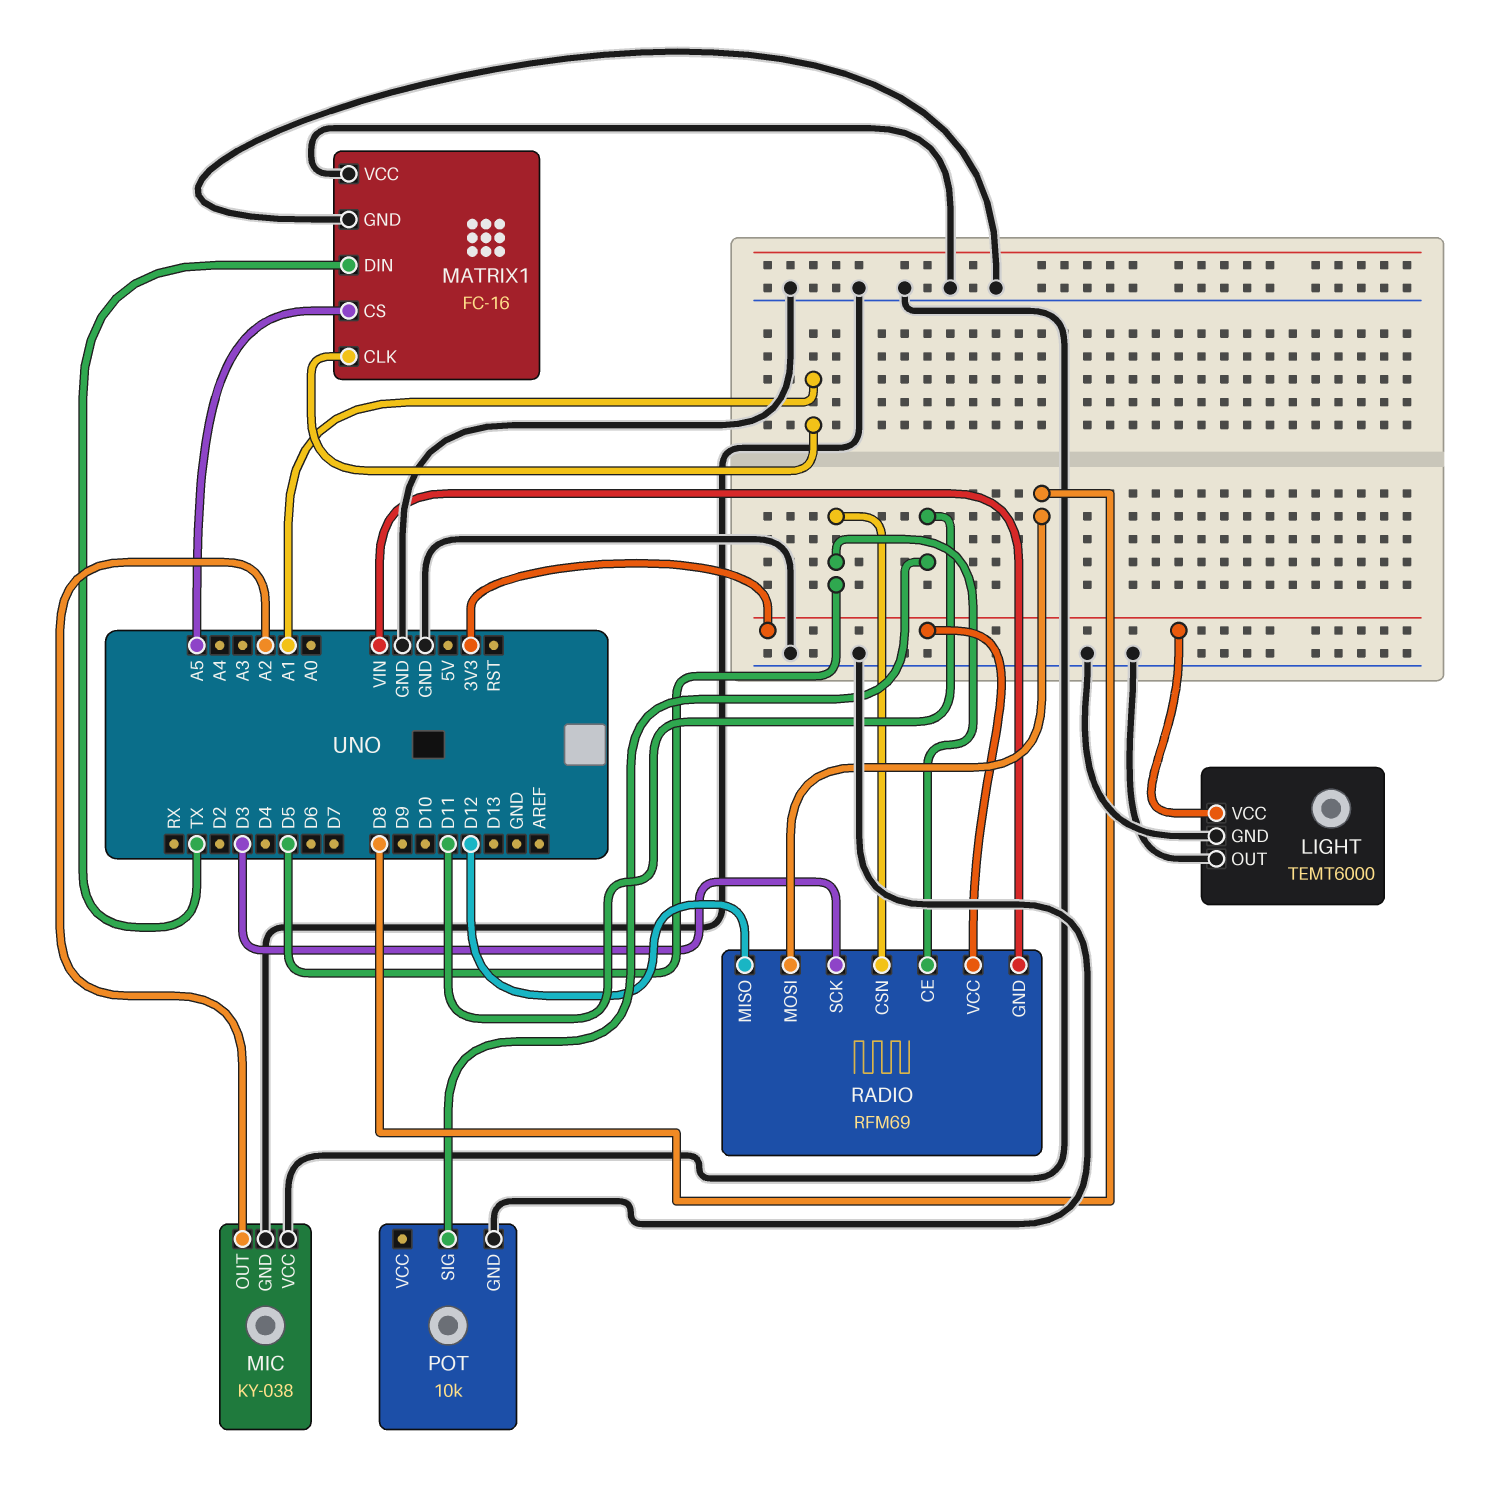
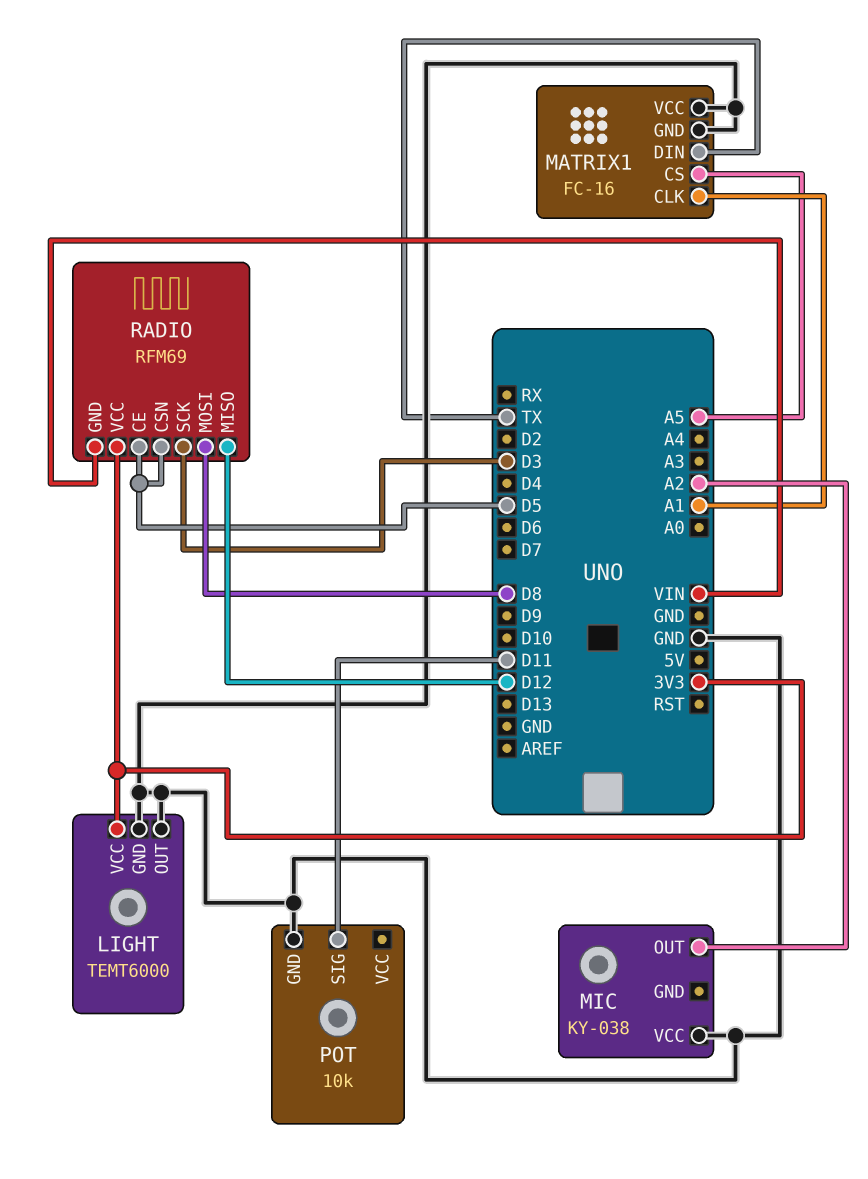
MIC pin GND: GND -> none

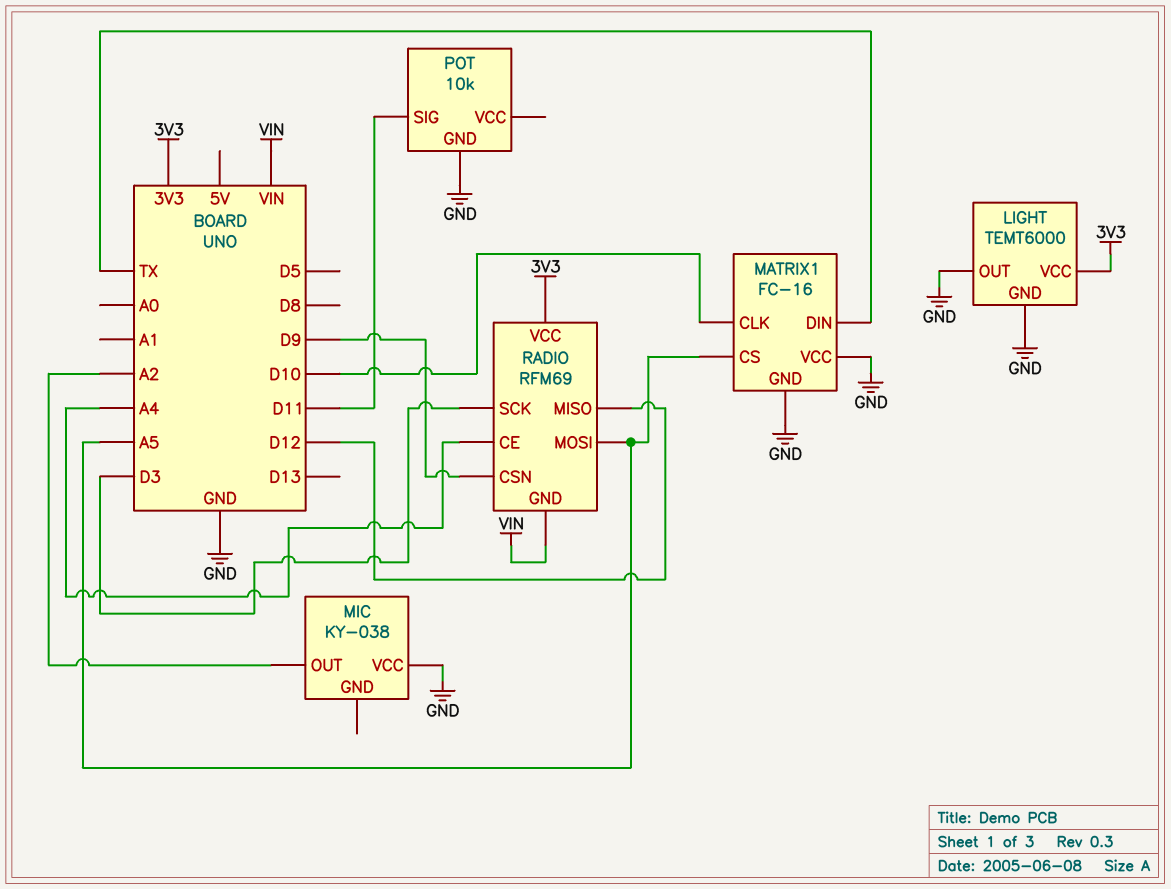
MATRIX1 pin CLK: A1 -> D10
RADIO pin CE: D5 -> A4
RADIO pin CSN: D5 -> D9
RADIO pin MOSI: D8 -> A5

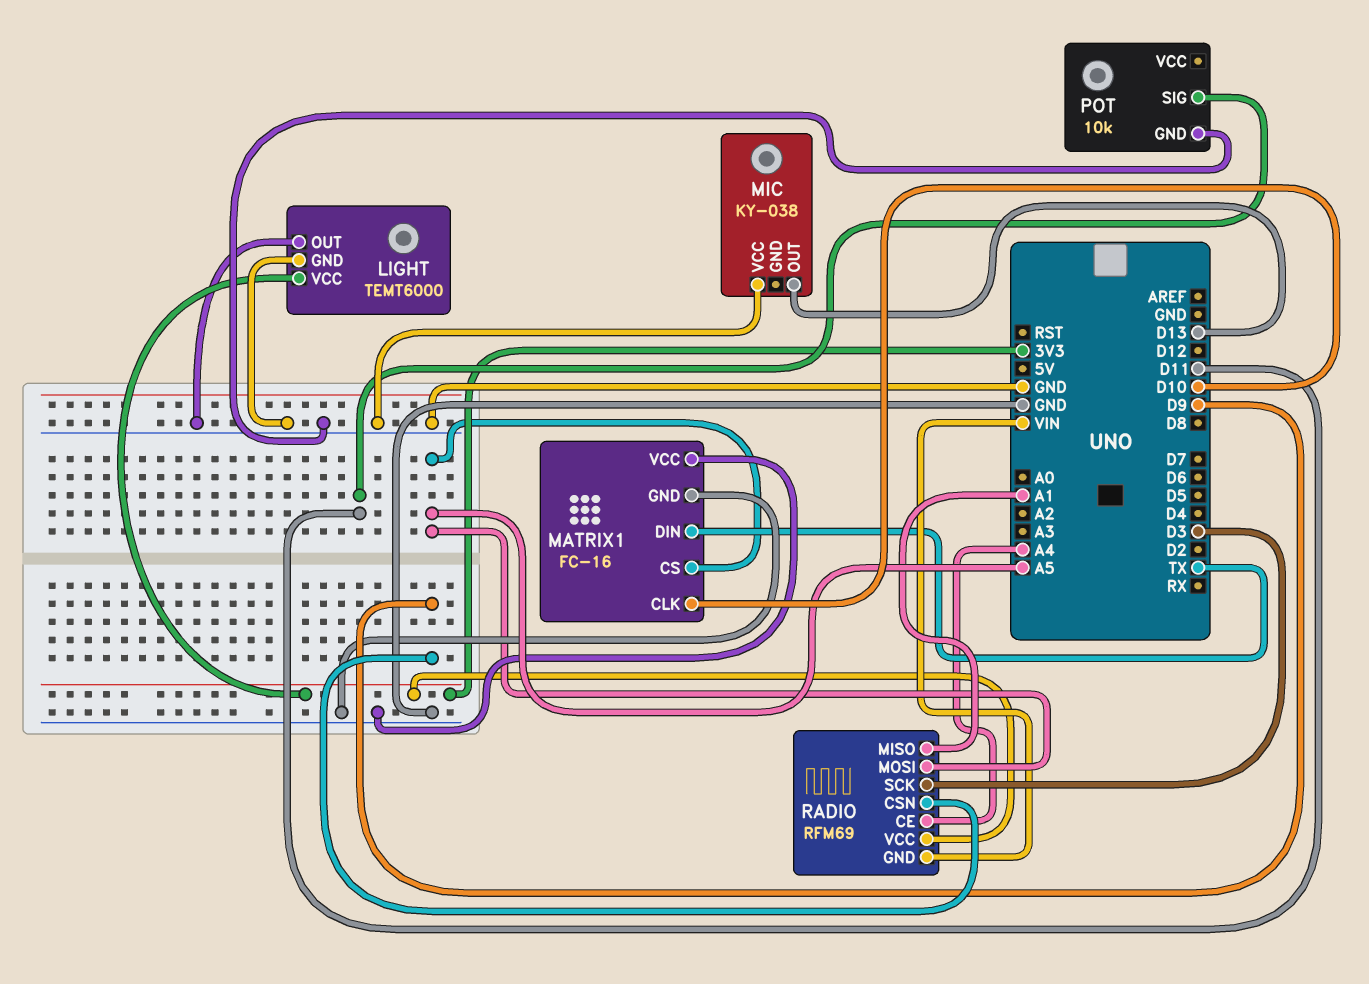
MIC pin OUT: A2 -> D13
RADIO pin MISO: D12 -> A1

